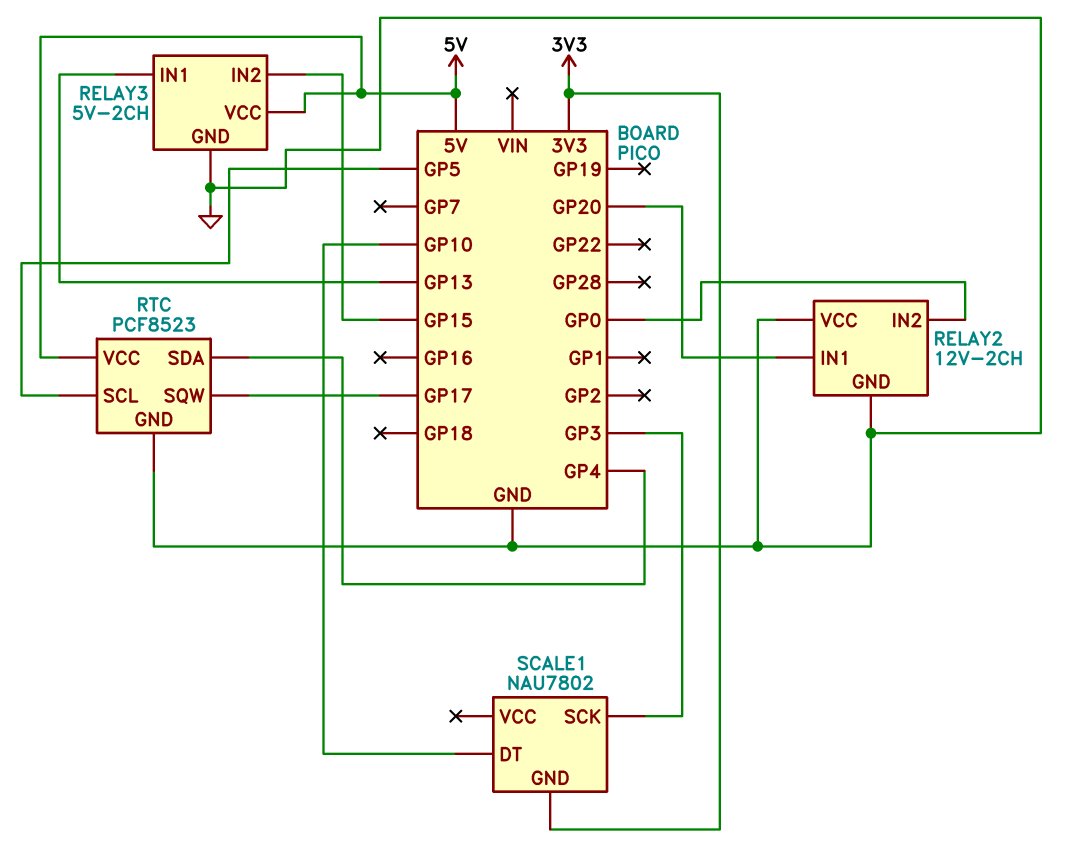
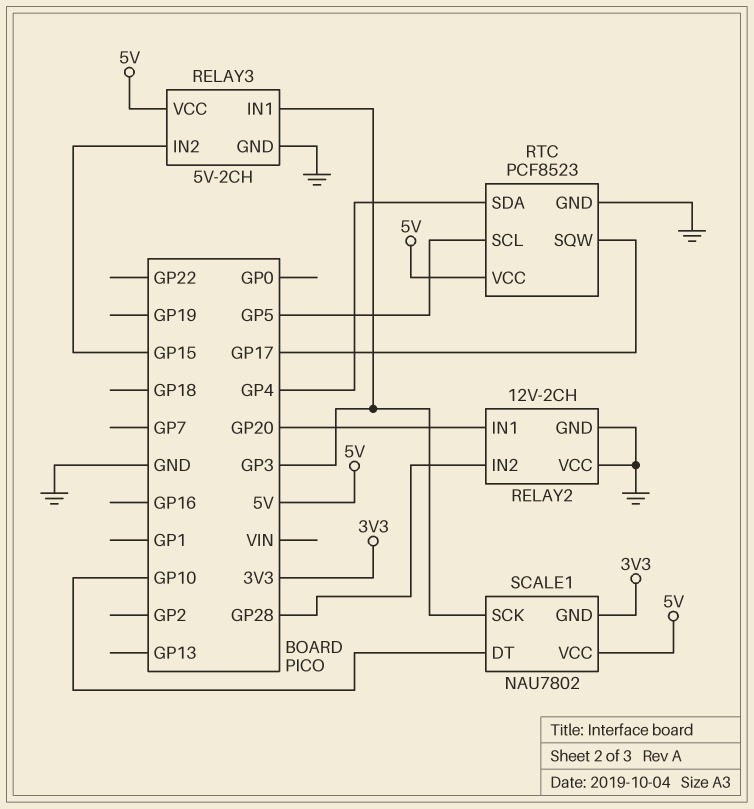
RELAY2 pin IN2: GP0 -> GP28
RELAY3 pin IN1: GP13 -> GP3
SCALE1 pin VCC: none -> 5V

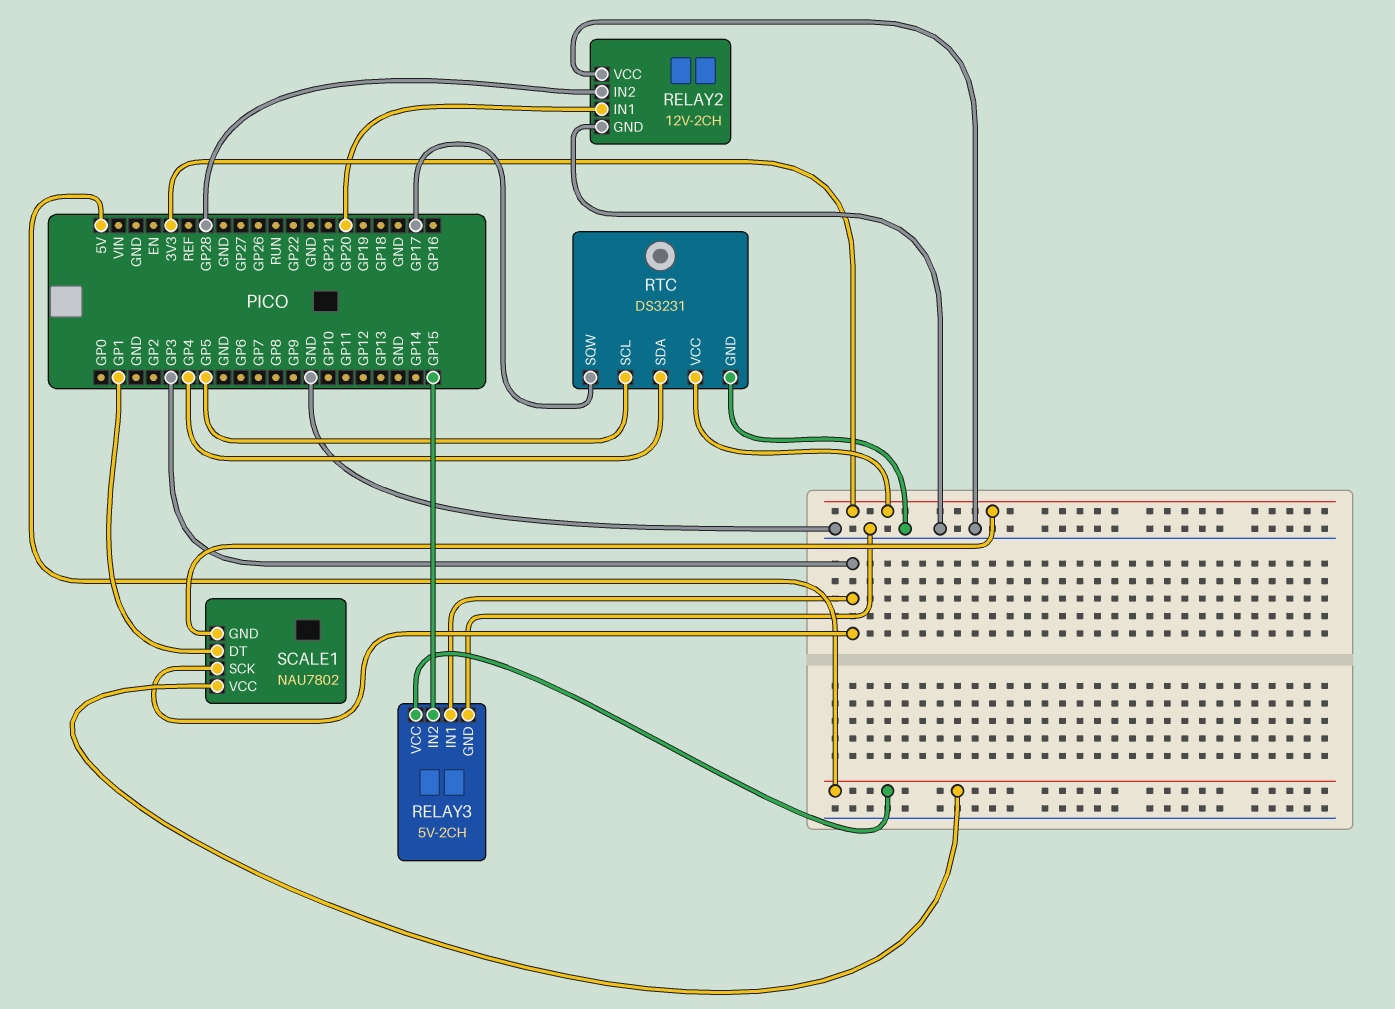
RTC: PCF8523 -> DS3231
RTC pin VCC: 5V -> 3V3
SCALE1 pin DT: GP10 -> GP1

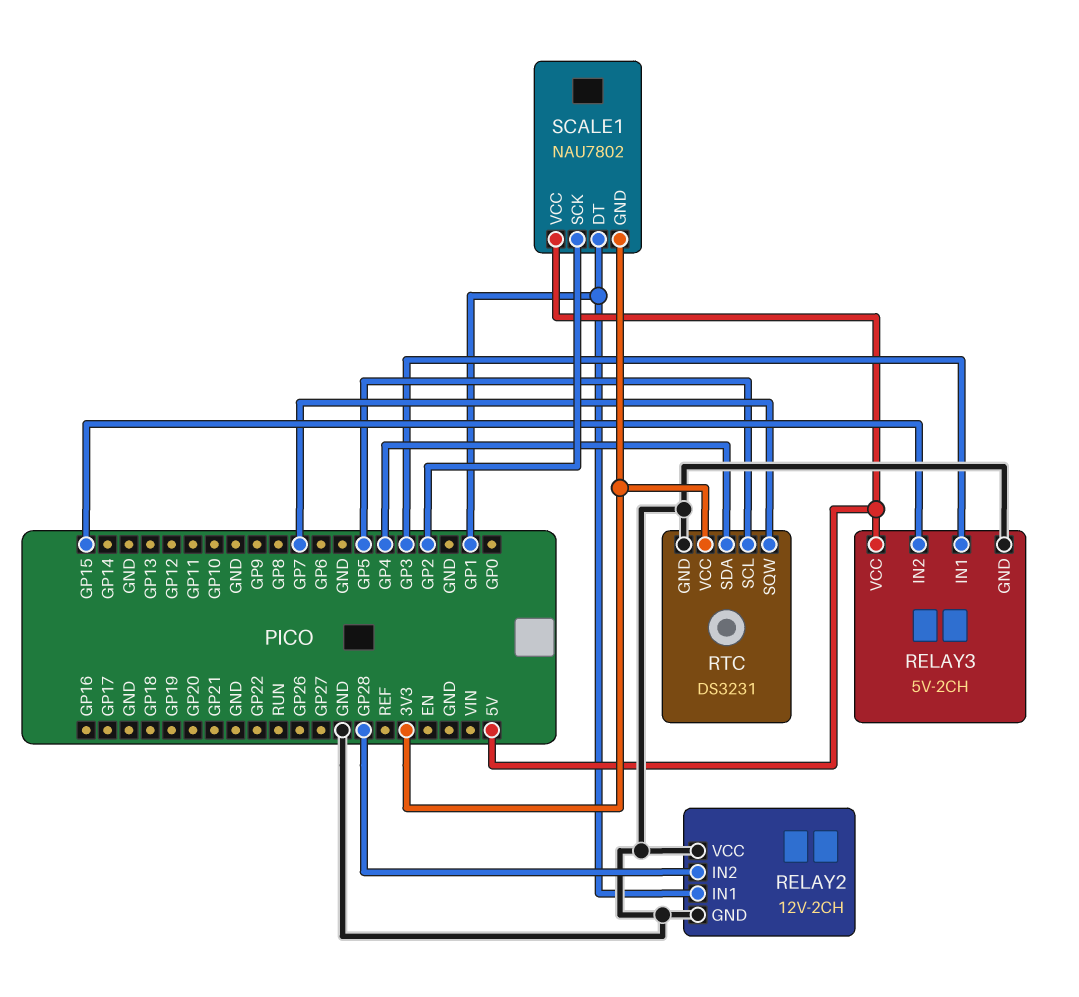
RELAY2 pin IN1: GP20 -> GP1
RTC pin SQW: GP17 -> GP7
SCALE1 pin SCK: GP3 -> GP2

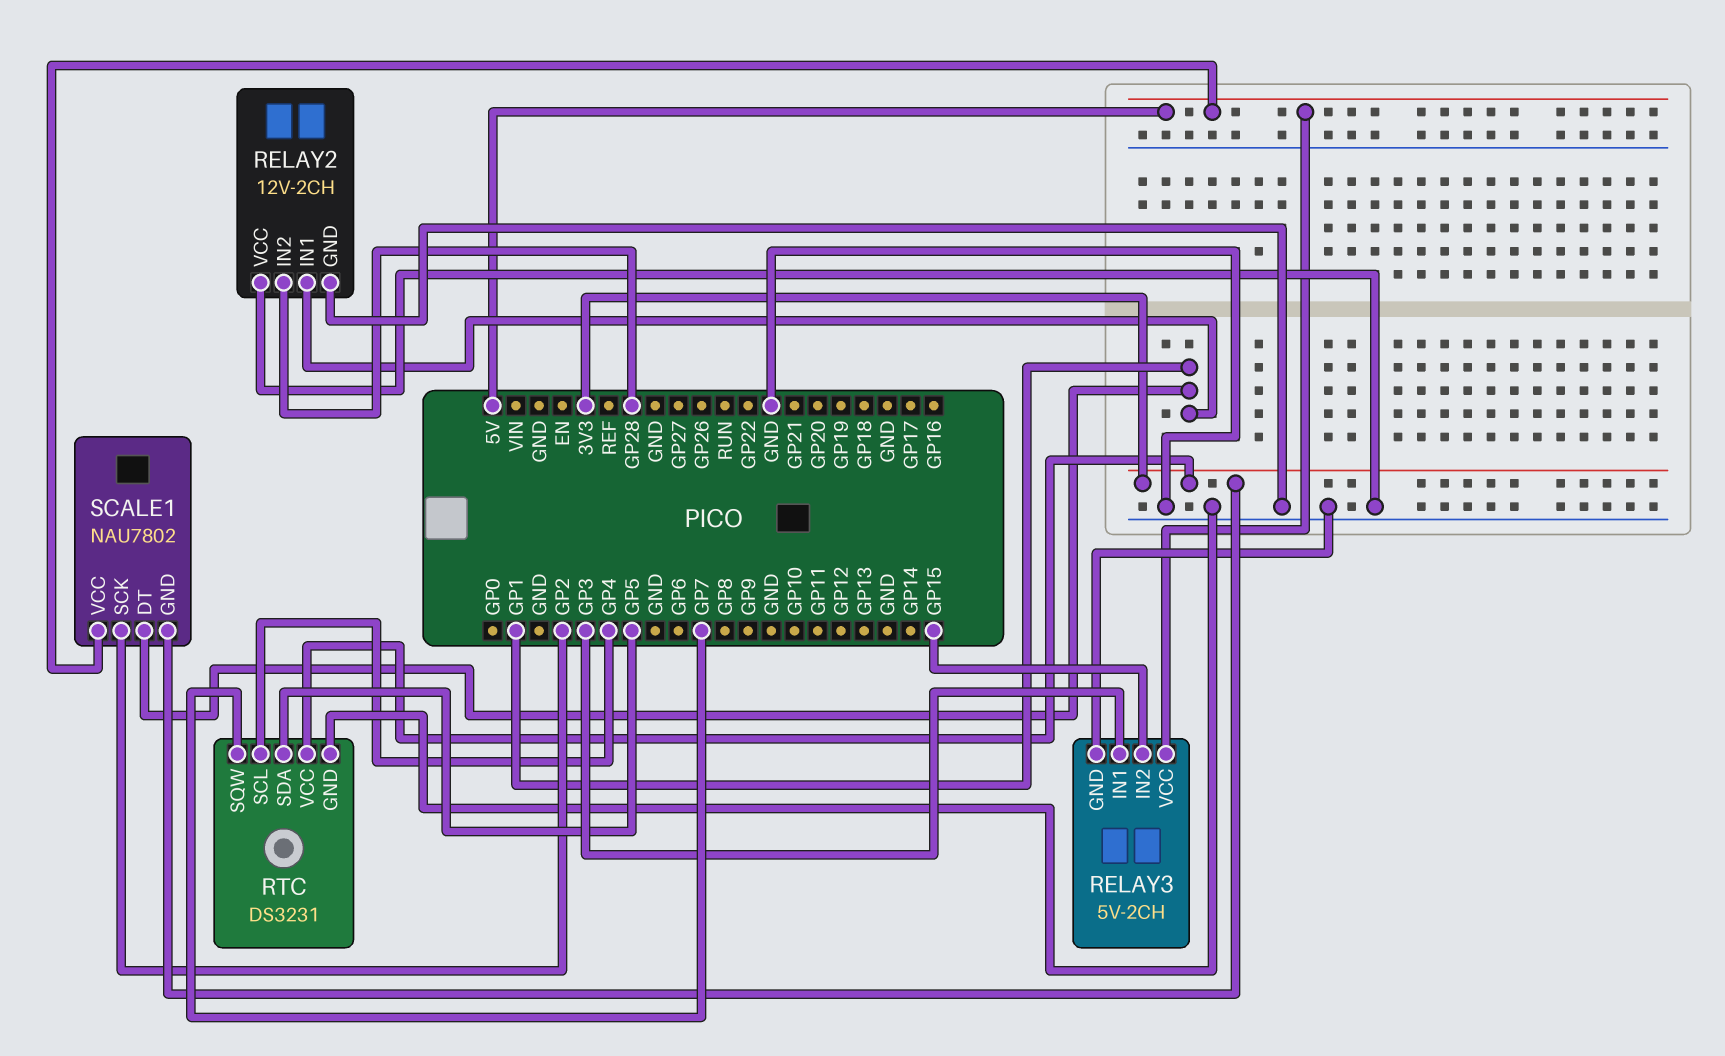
RTC pin SCL: GP5 -> GP4
RTC pin SDA: GP4 -> GP5

